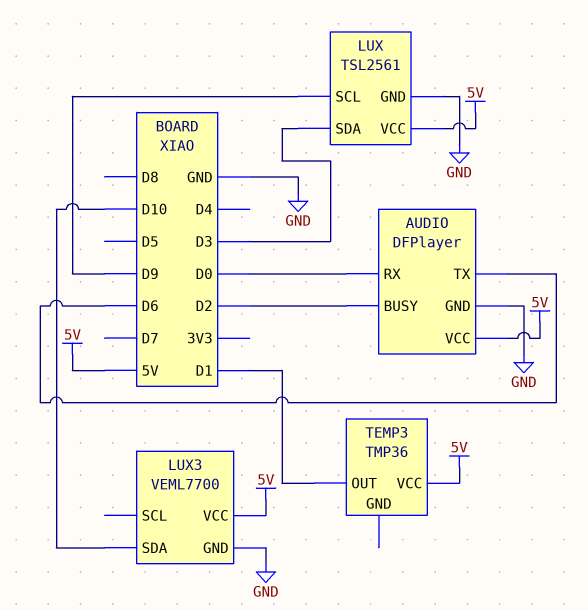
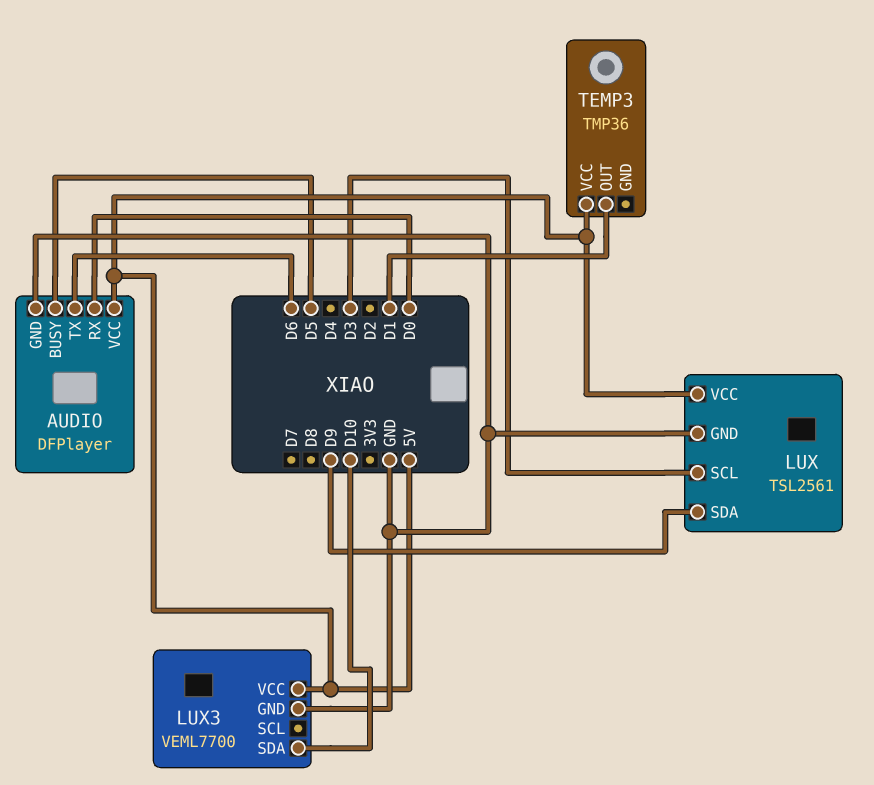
AUDIO pin BUSY: D2 -> D5
LUX pin SCL: D9 -> D3
LUX pin SDA: D3 -> D9

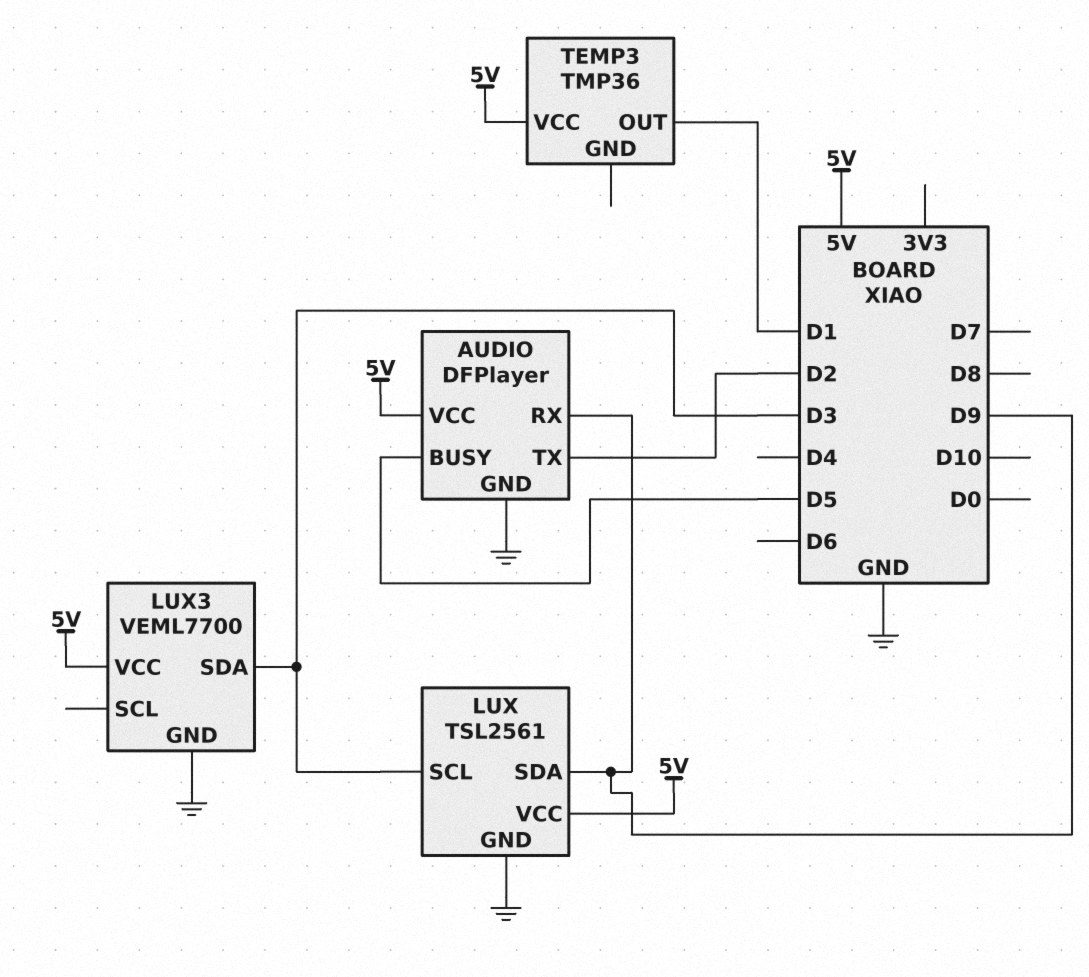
AUDIO pin RX: D0 -> D9
AUDIO pin TX: D6 -> D2
LUX3 pin SDA: D10 -> D3

